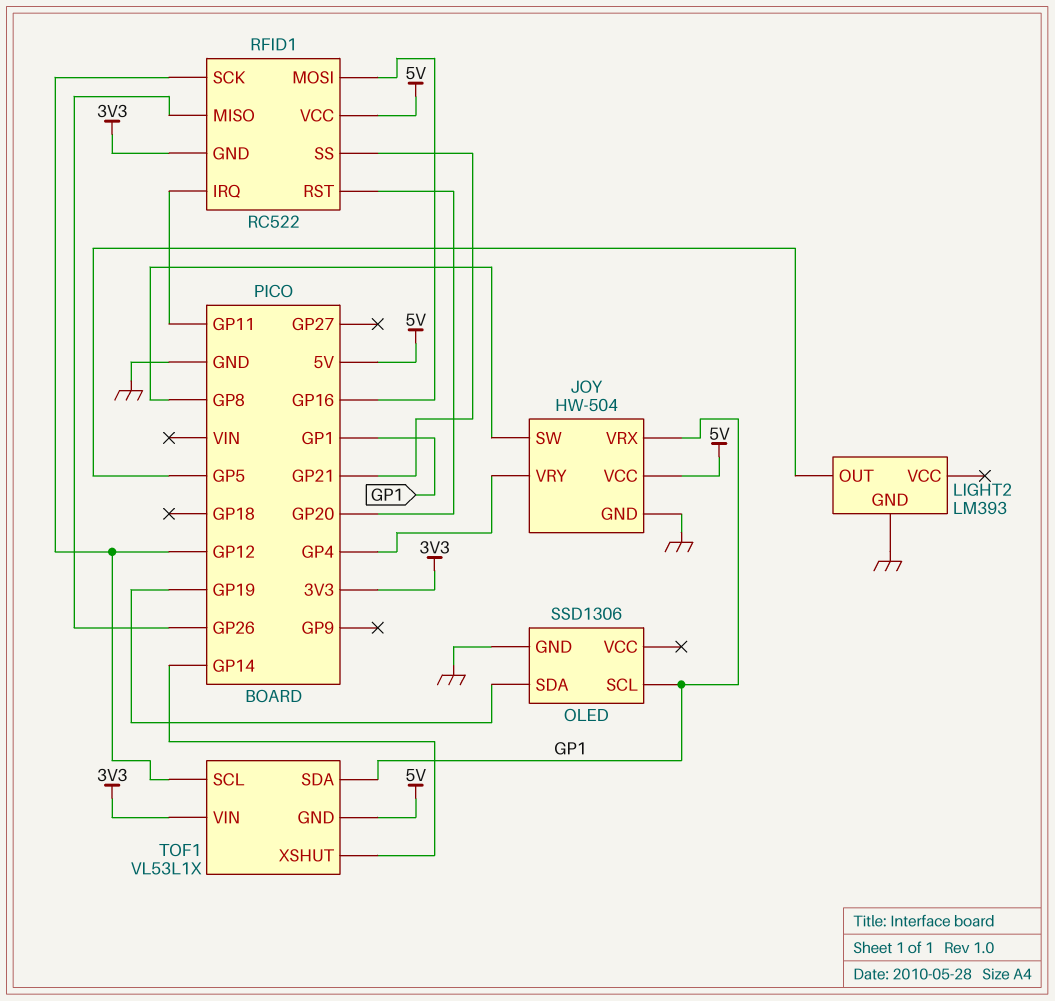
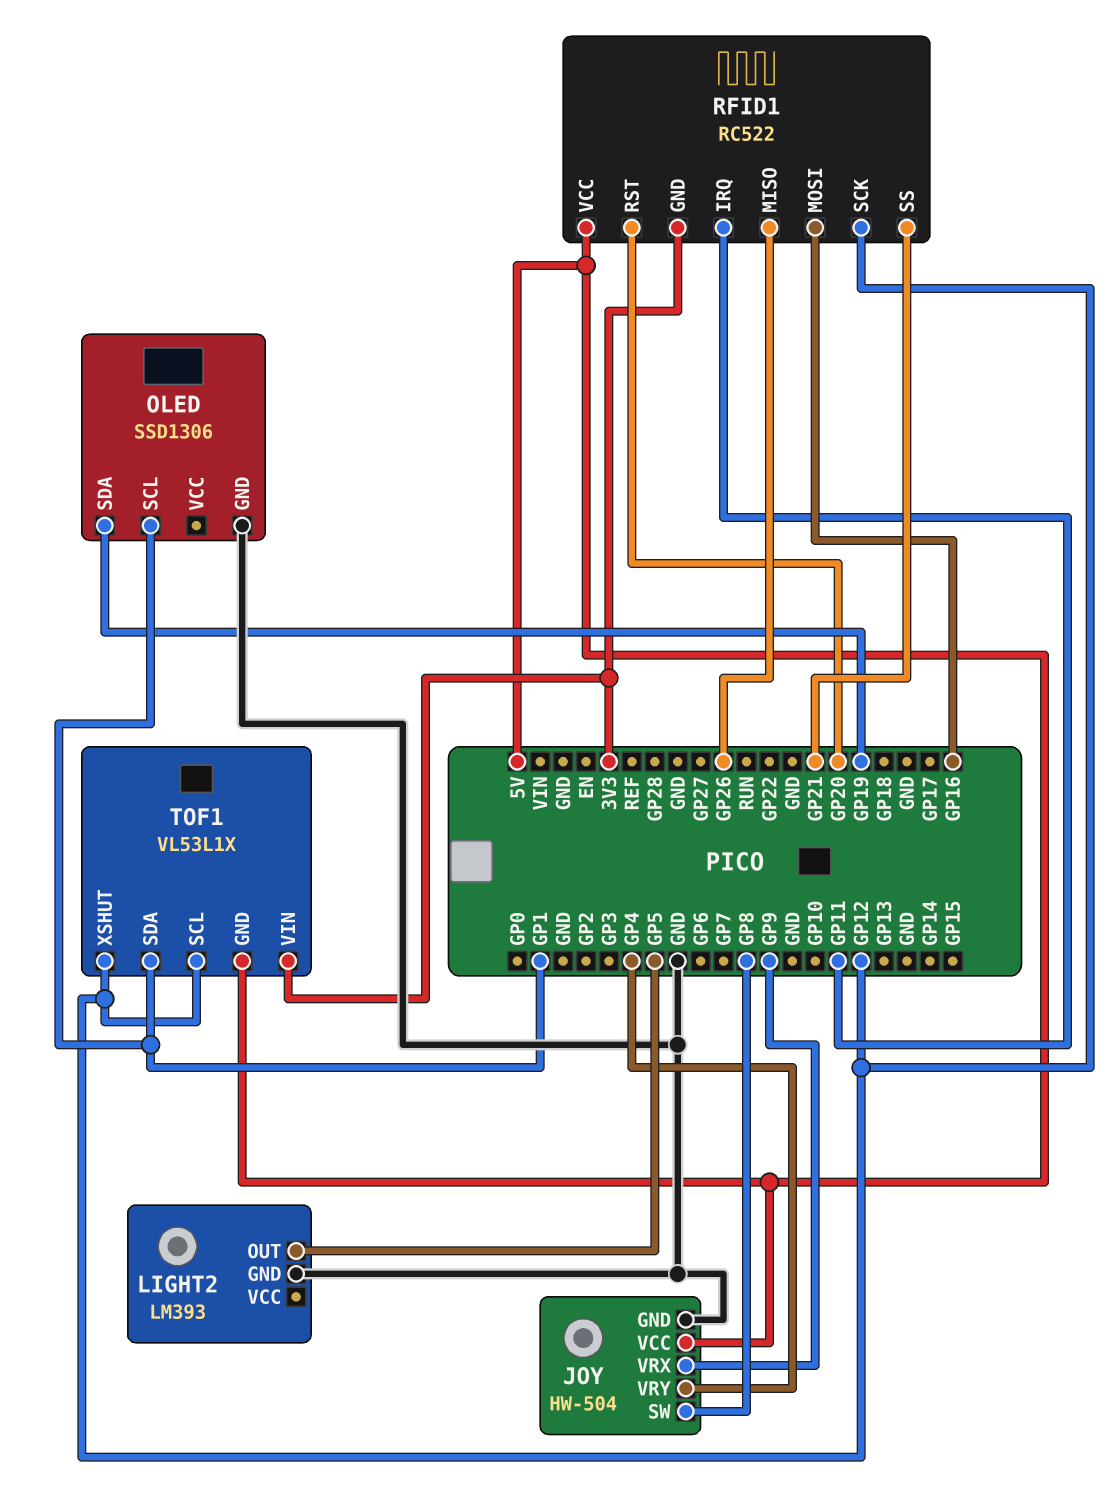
JOY pin VRX: GP1 -> GP9
TOF1 pin XSHUT: GP14 -> GP12

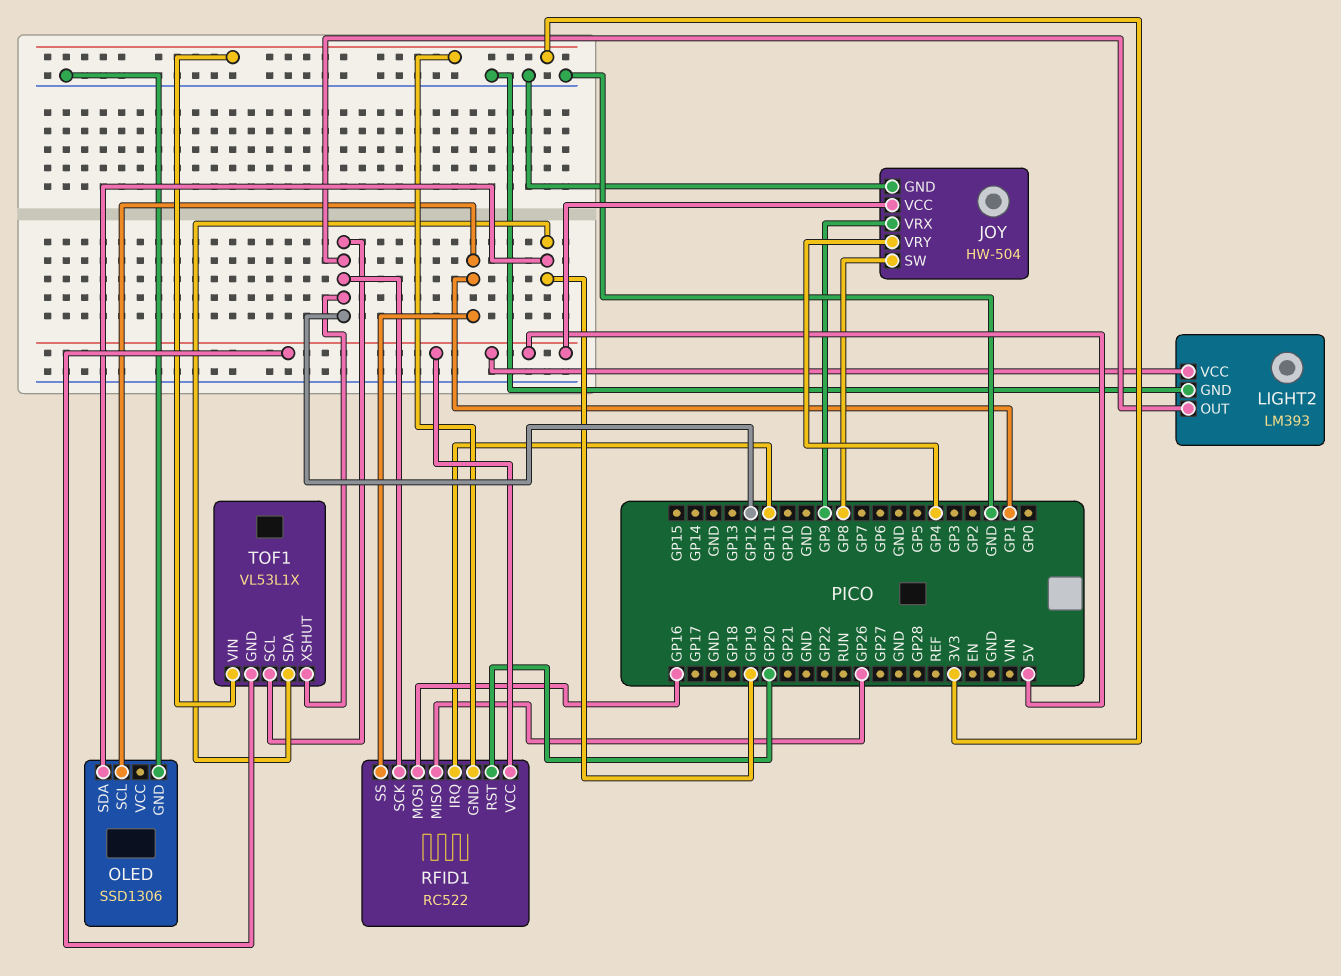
LIGHT2 pin OUT: GP5 -> GP12
LIGHT2 pin VCC: none -> 5V
RFID1 pin SS: GP21 -> GP1
TOF1 pin SDA: GP1 -> GP19

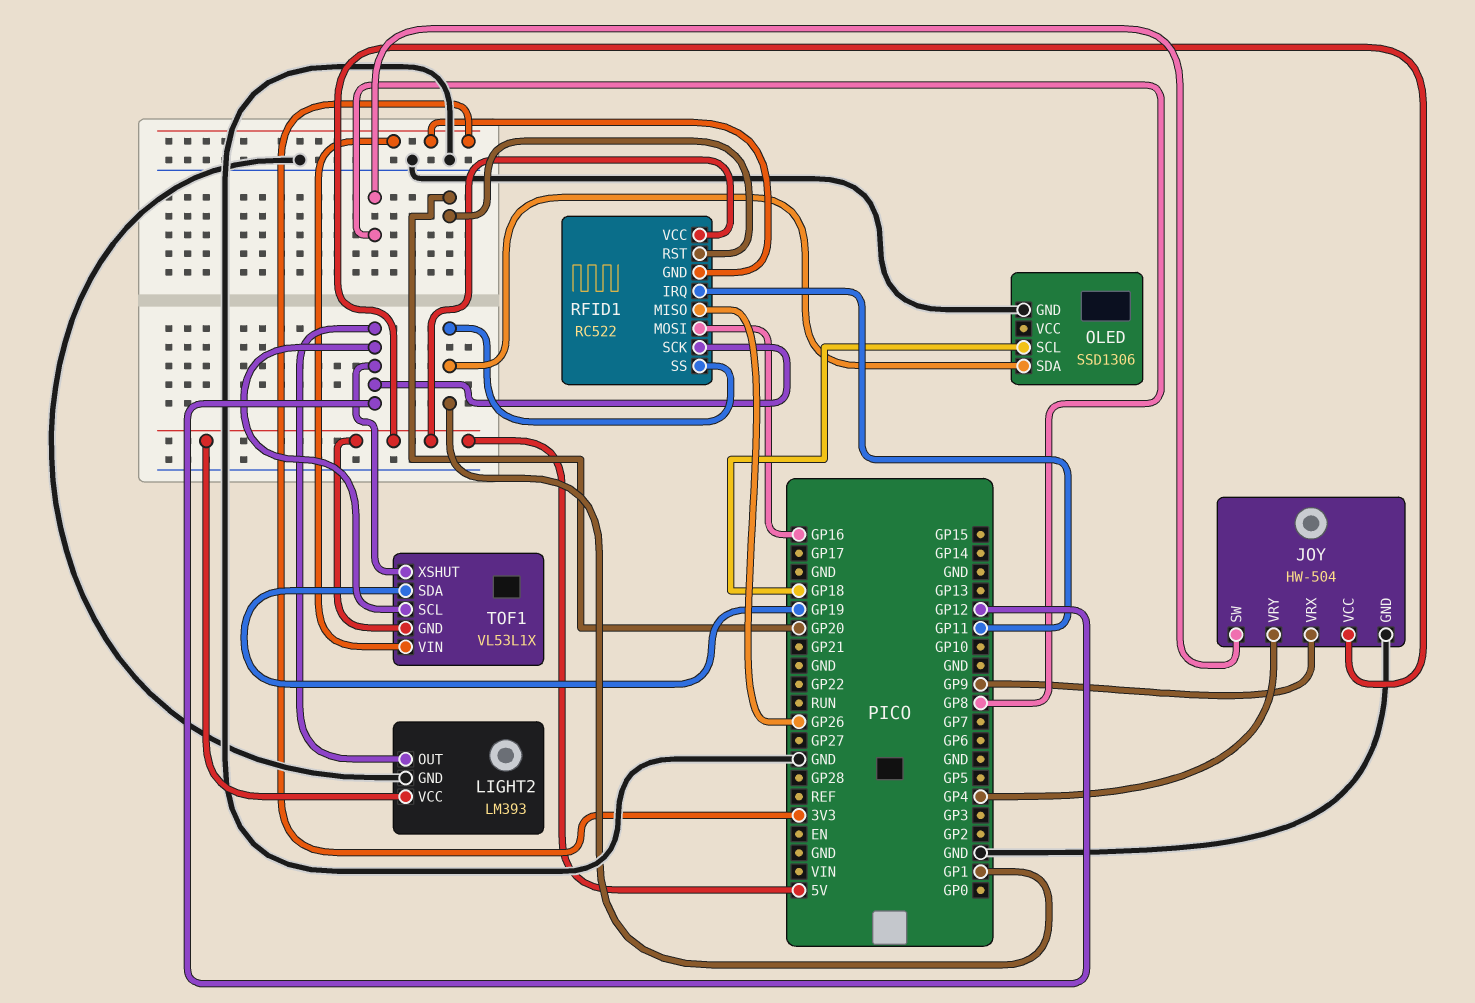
OLED pin SCL: GP1 -> GP18
OLED pin SDA: GP19 -> GP1

